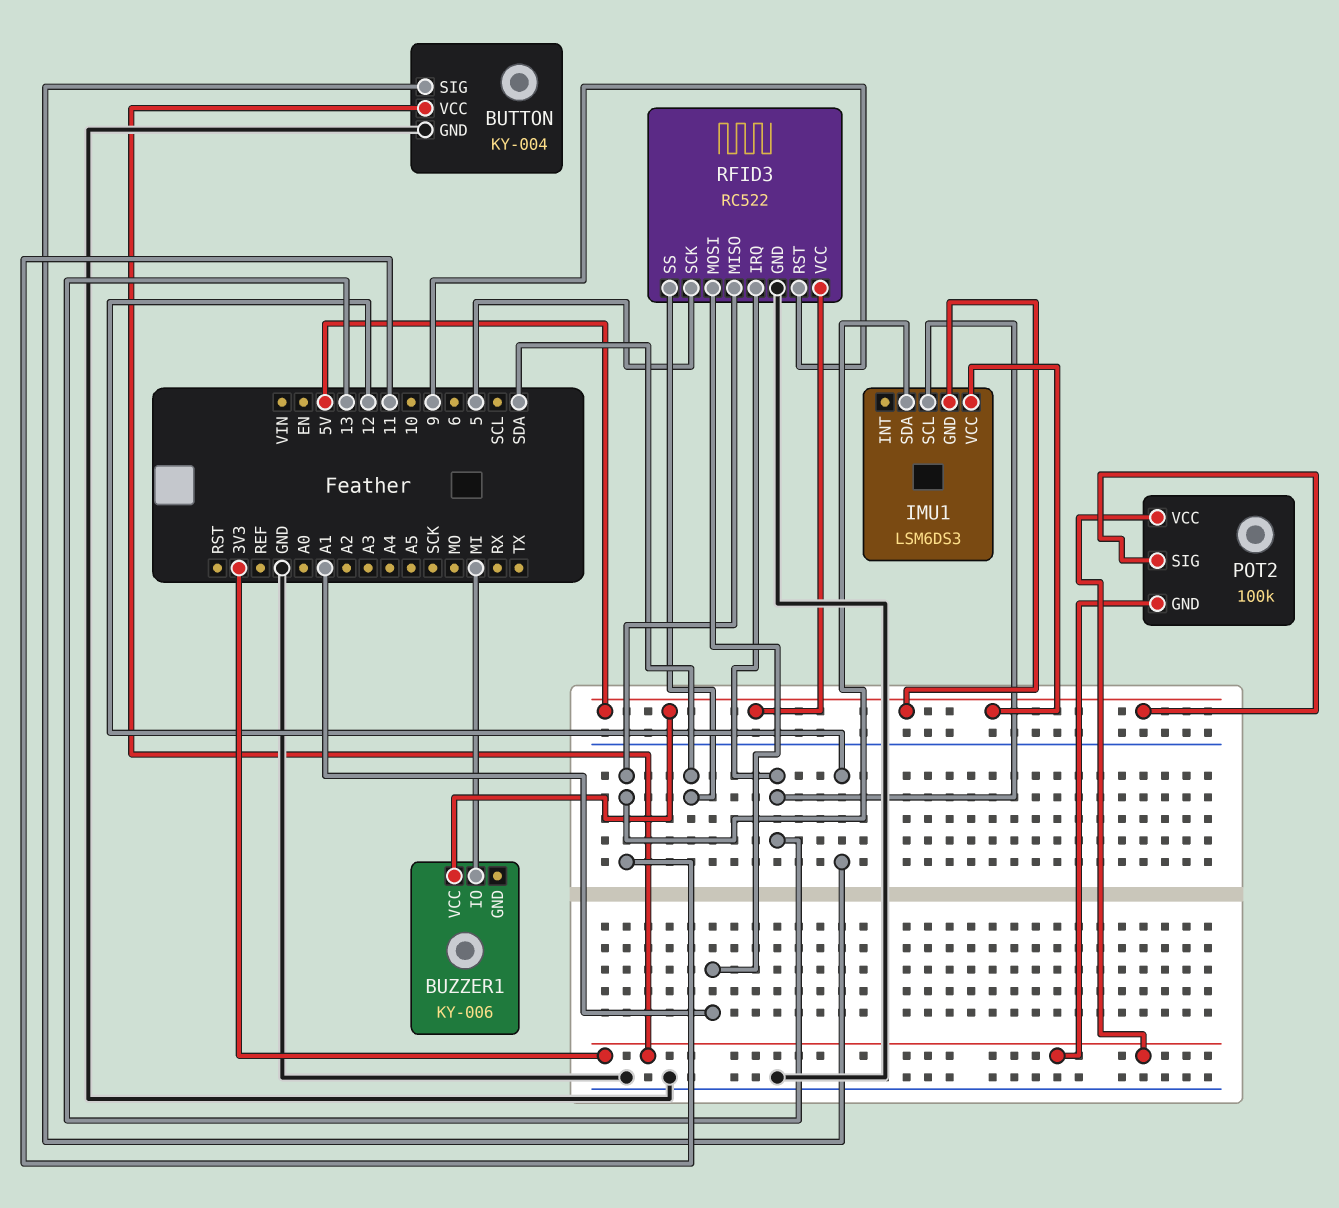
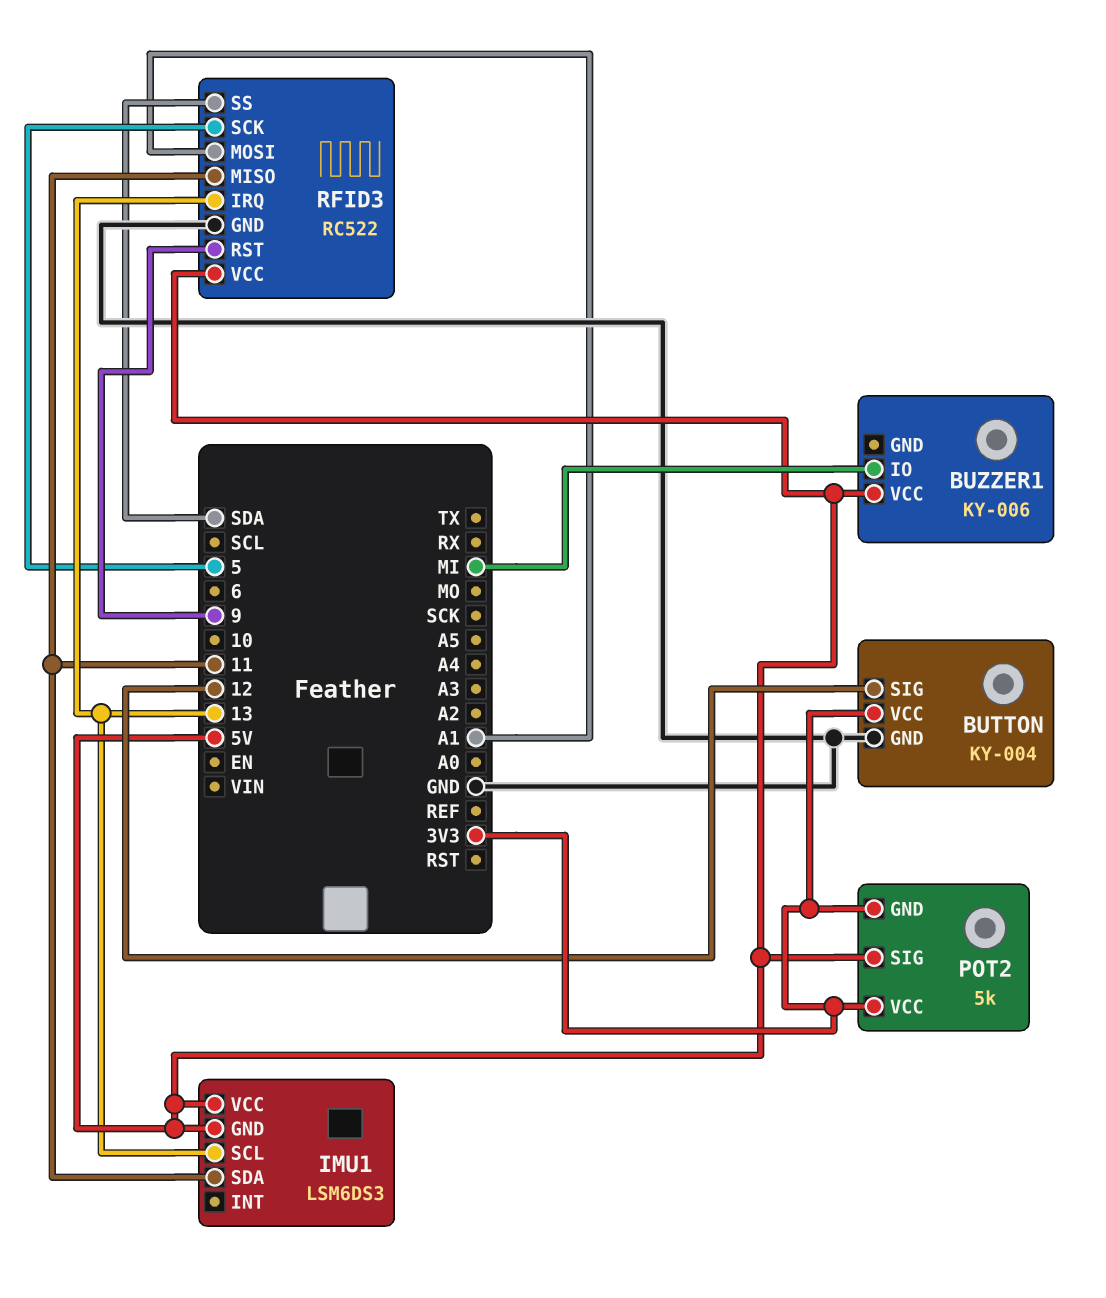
POT2: 100k -> 5k

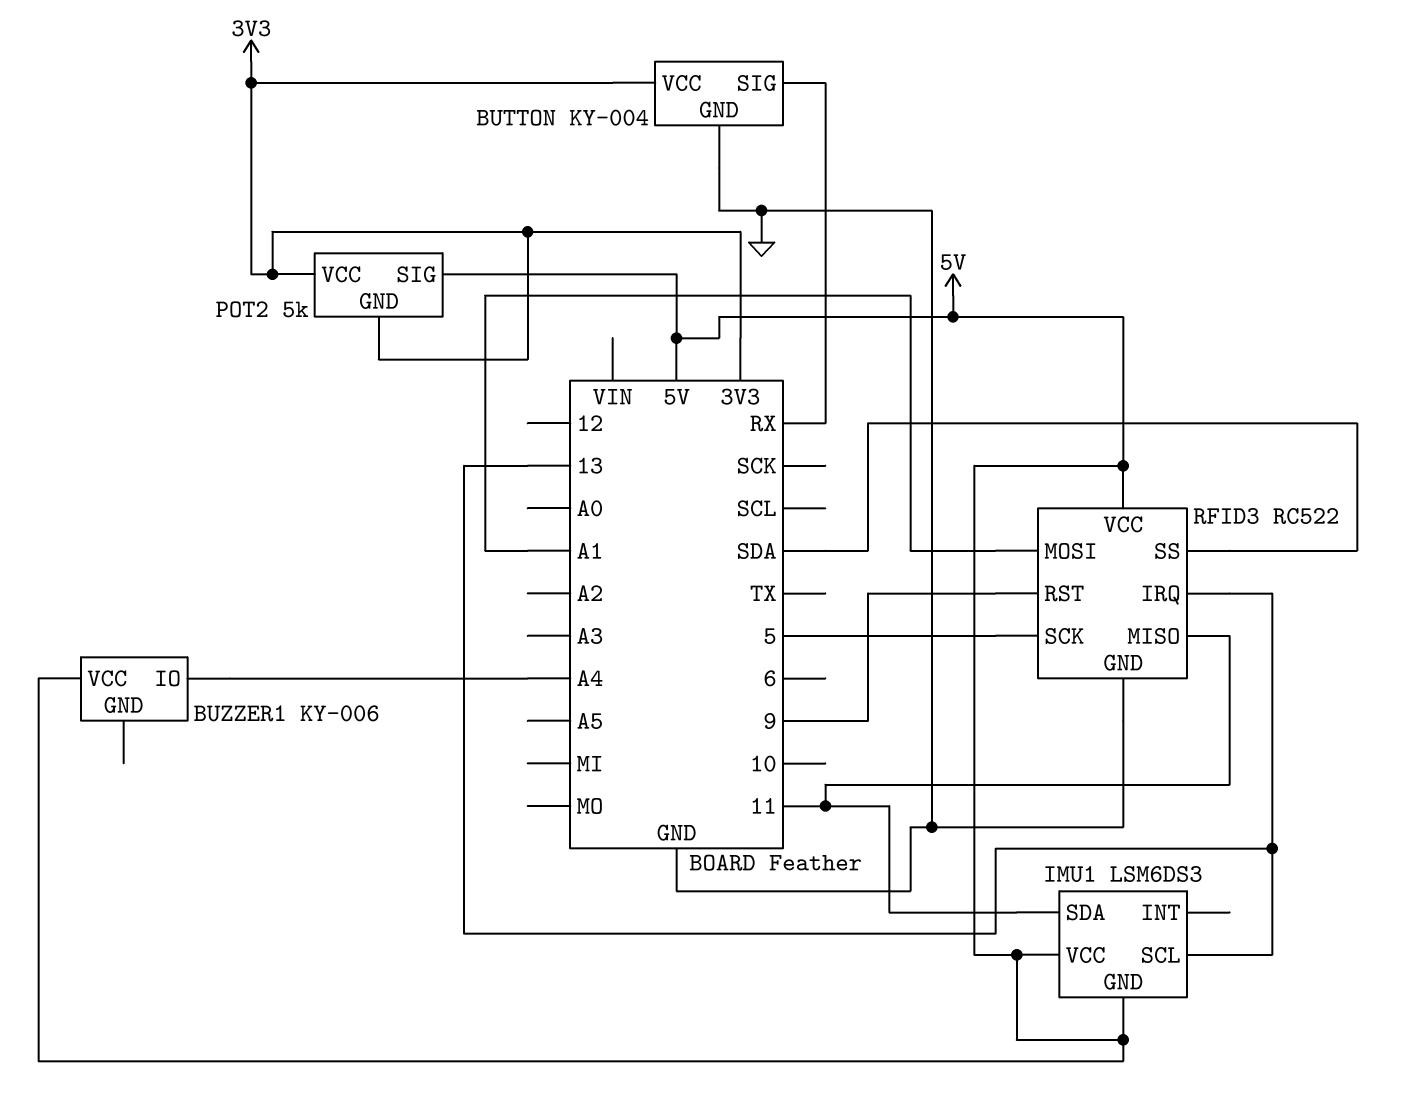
BUTTON pin SIG: 12 -> RX
BUZZER1 pin IO: MI -> A4

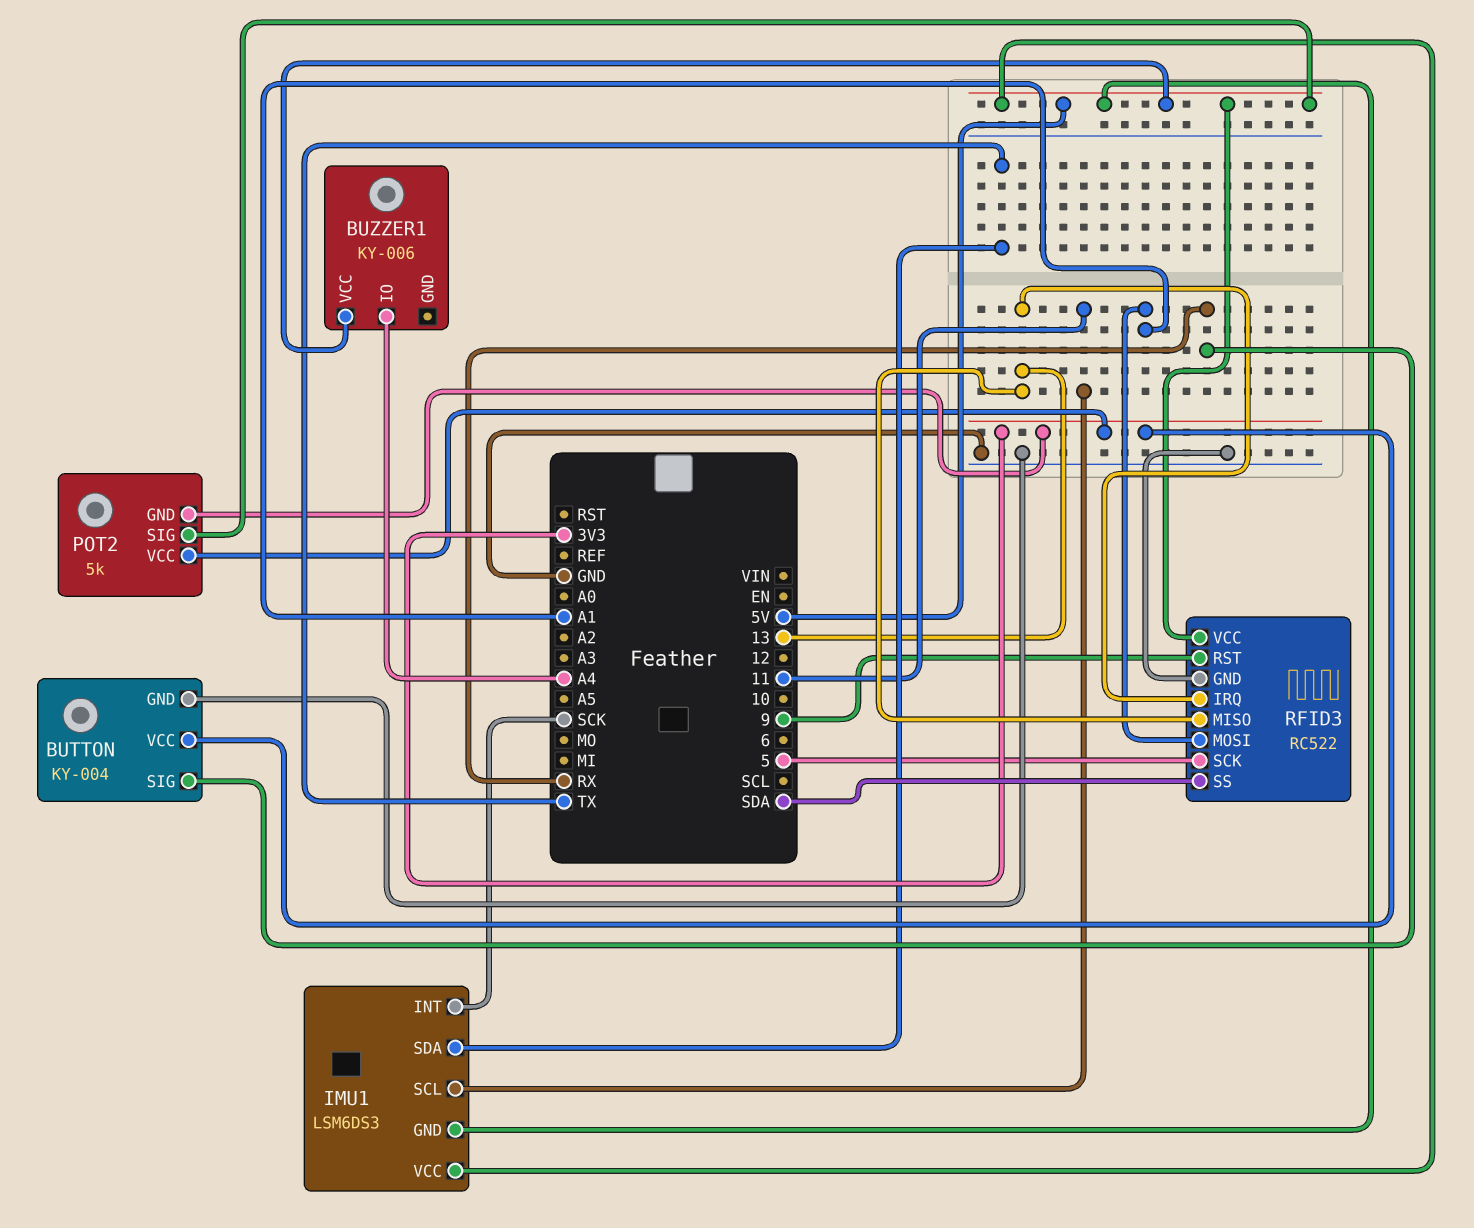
IMU1 pin INT: none -> SCK
IMU1 pin SCL: 13 -> 11
IMU1 pin SDA: 11 -> TX
RFID3 pin MISO: 11 -> 13

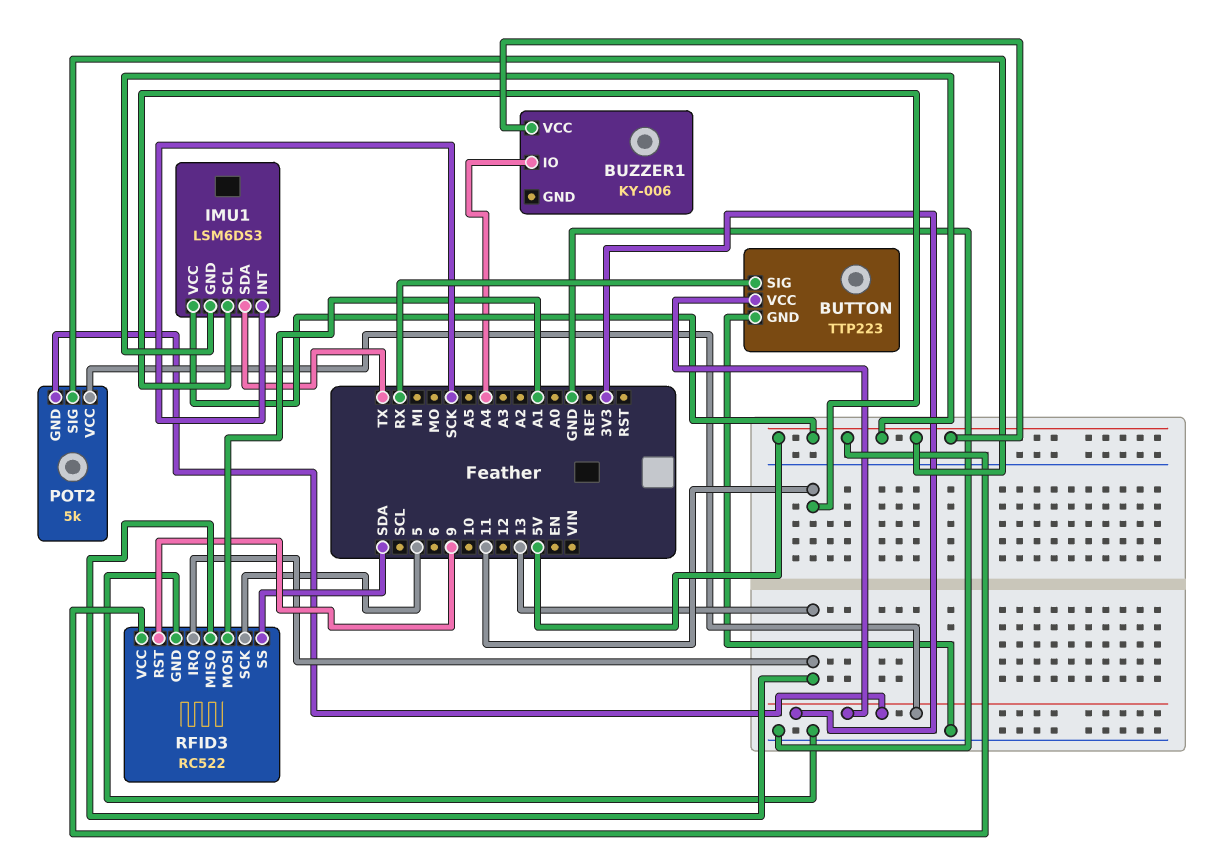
BUTTON: KY-004 -> TTP223

